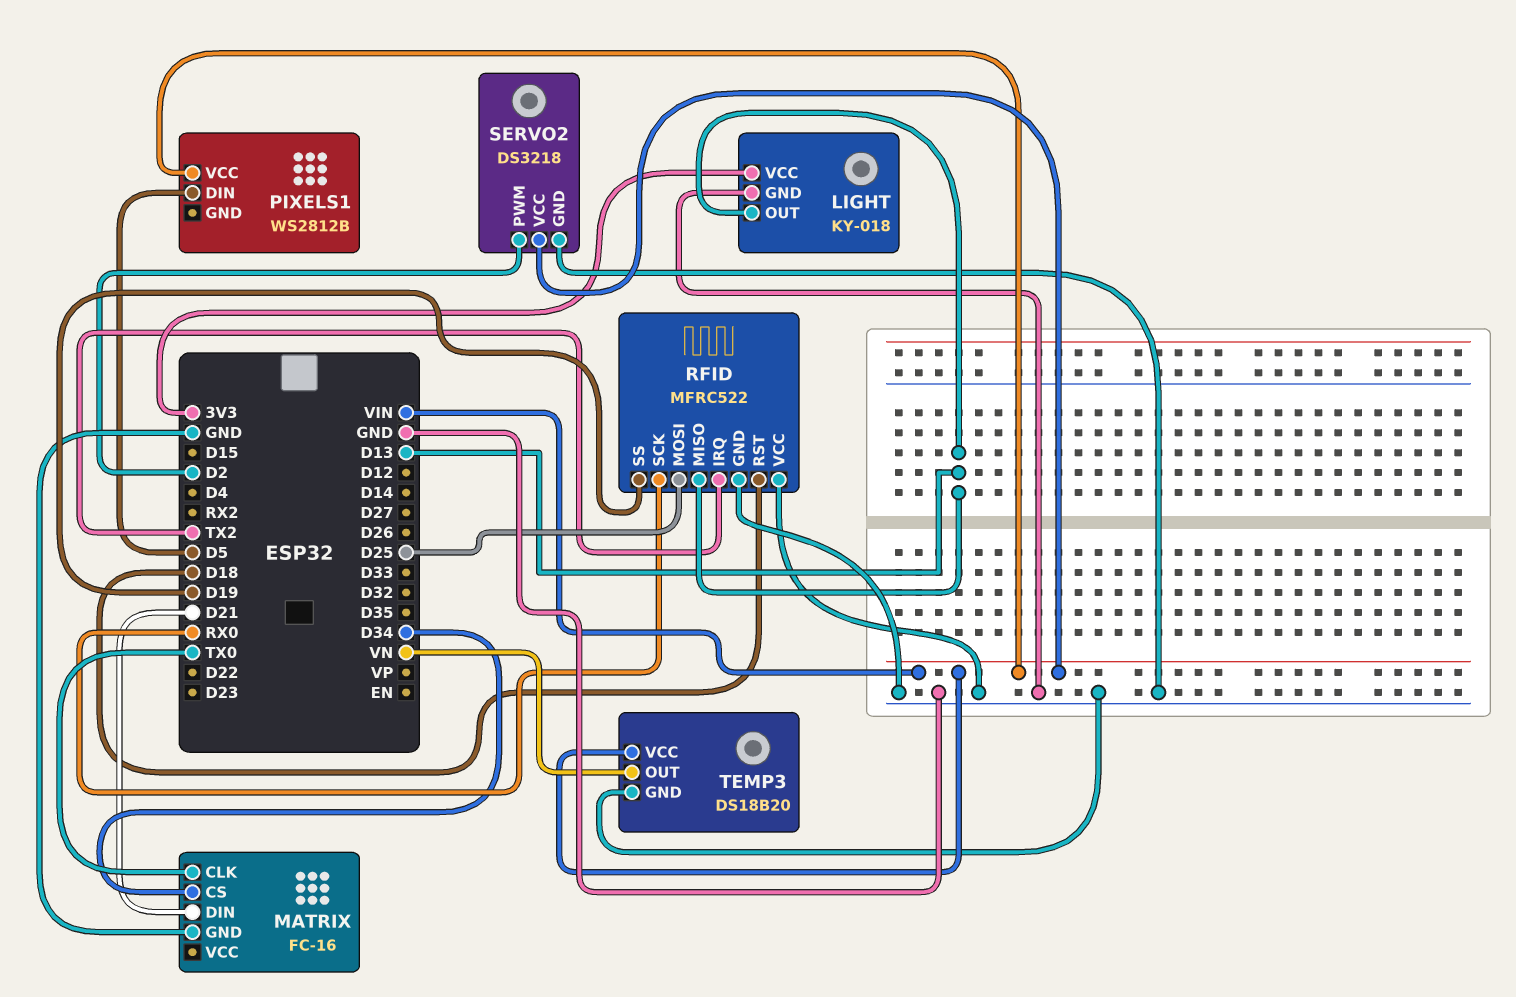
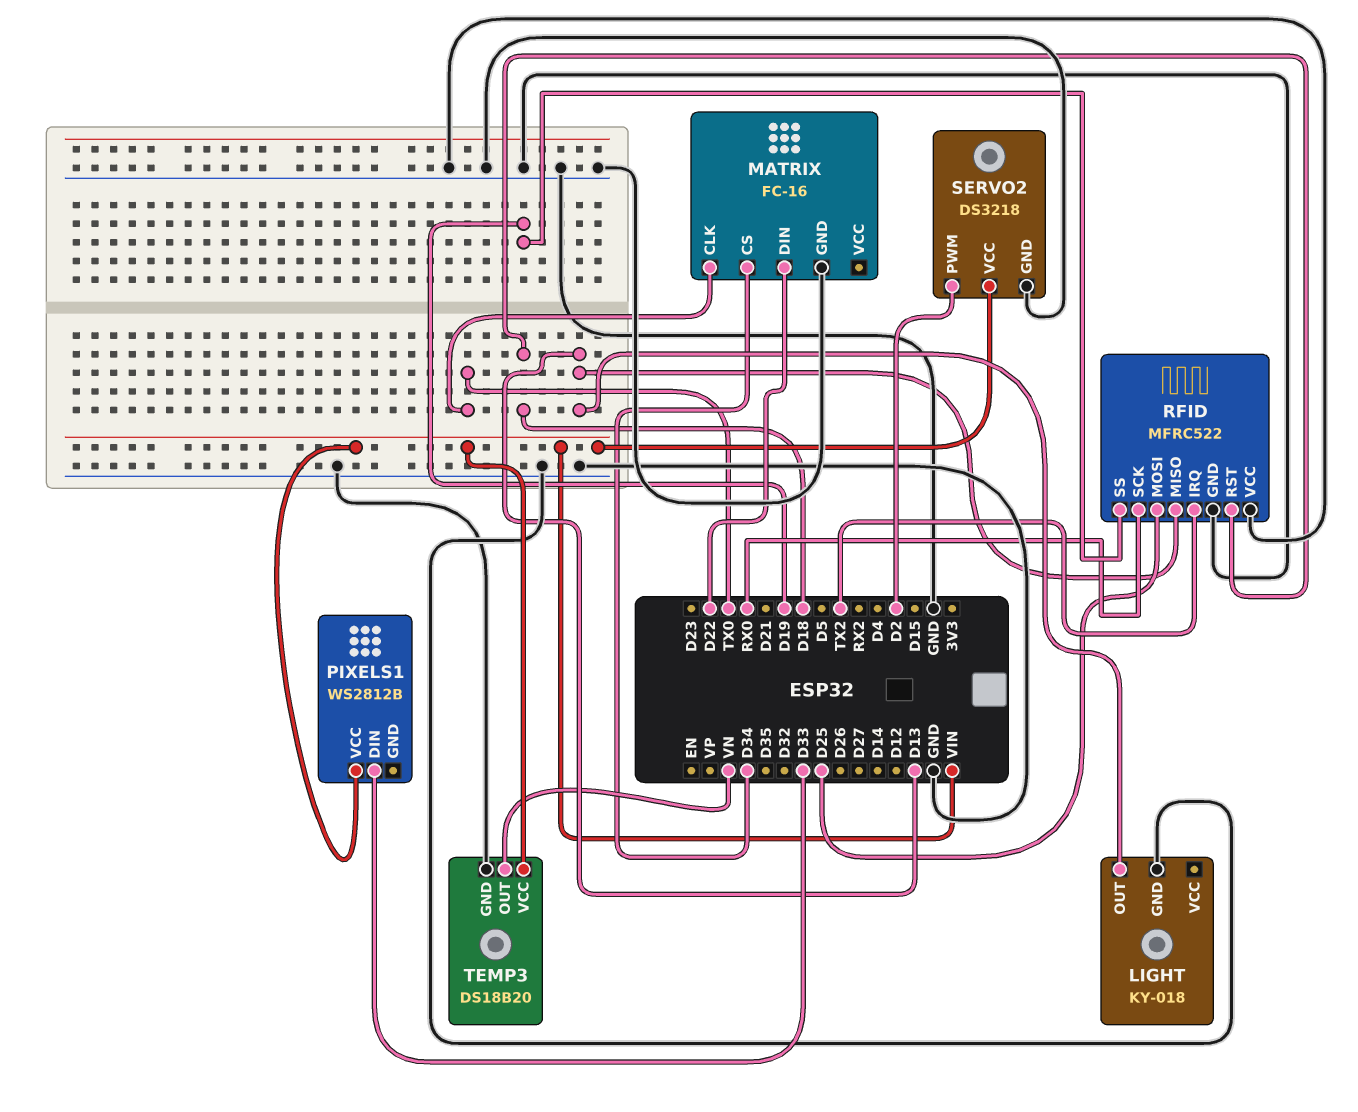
LIGHT pin VCC: 3V3 -> none
MATRIX pin DIN: D21 -> D22
PIXELS1 pin DIN: D5 -> D33

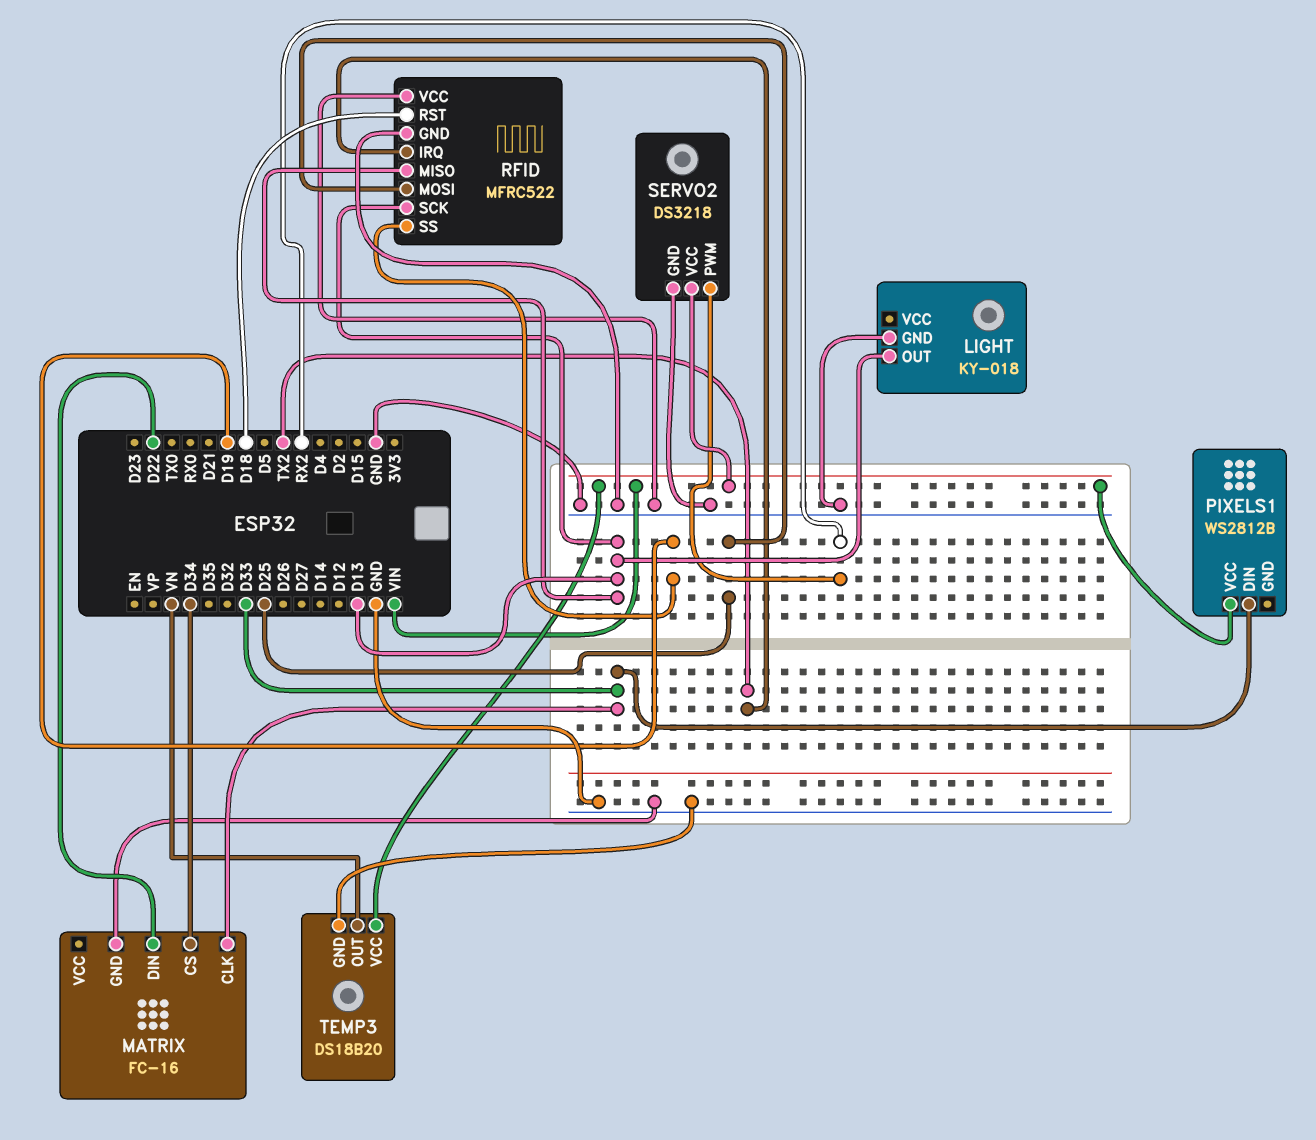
MATRIX pin CLK: TX0 -> D33
RFID pin SCK: RX0 -> D13
SERVO2 pin PWM: D2 -> RX2

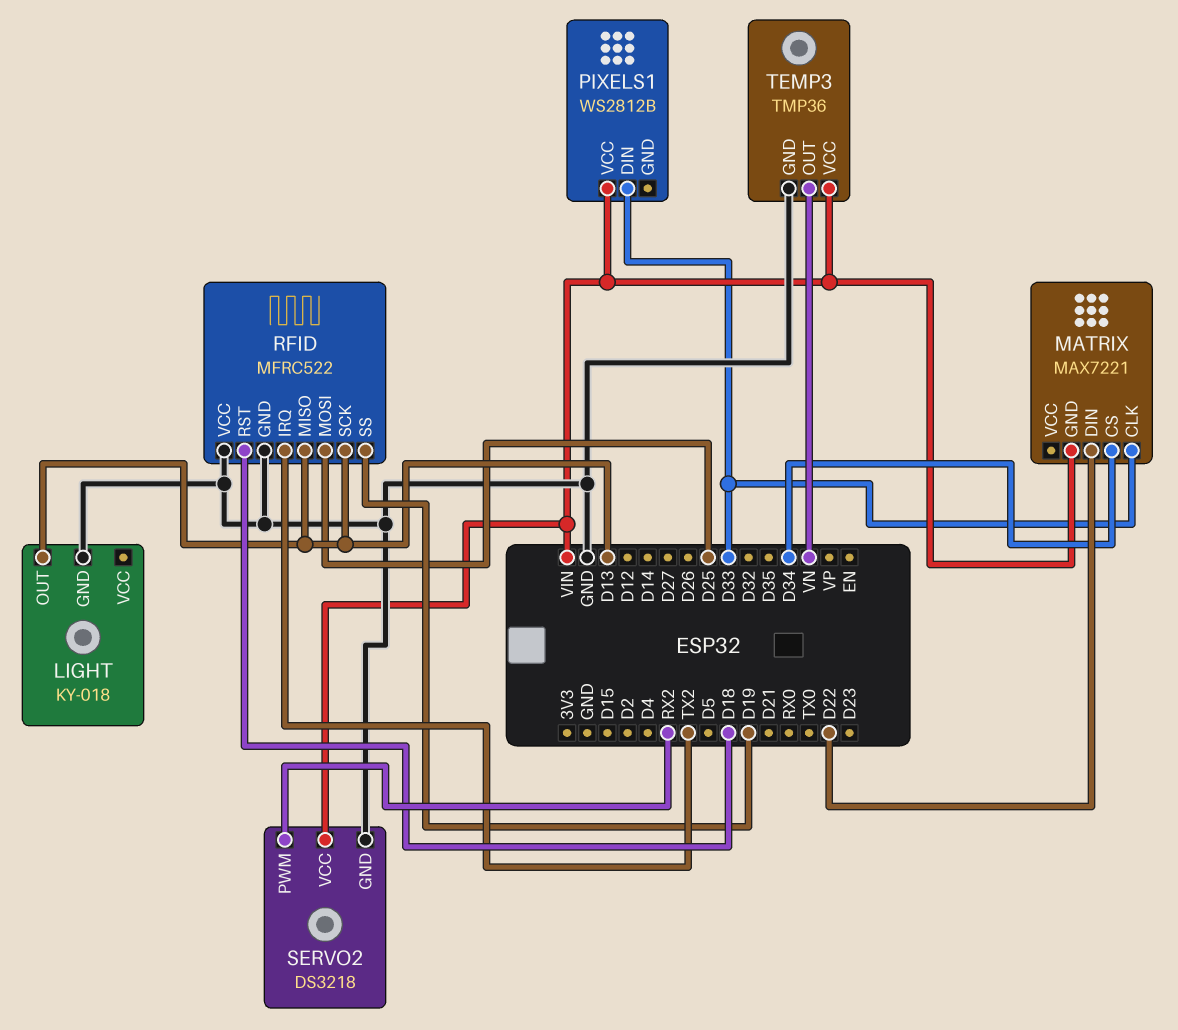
MATRIX: FC-16 -> MAX7221
MATRIX pin GND: GND -> VIN
TEMP3: DS18B20 -> TMP36

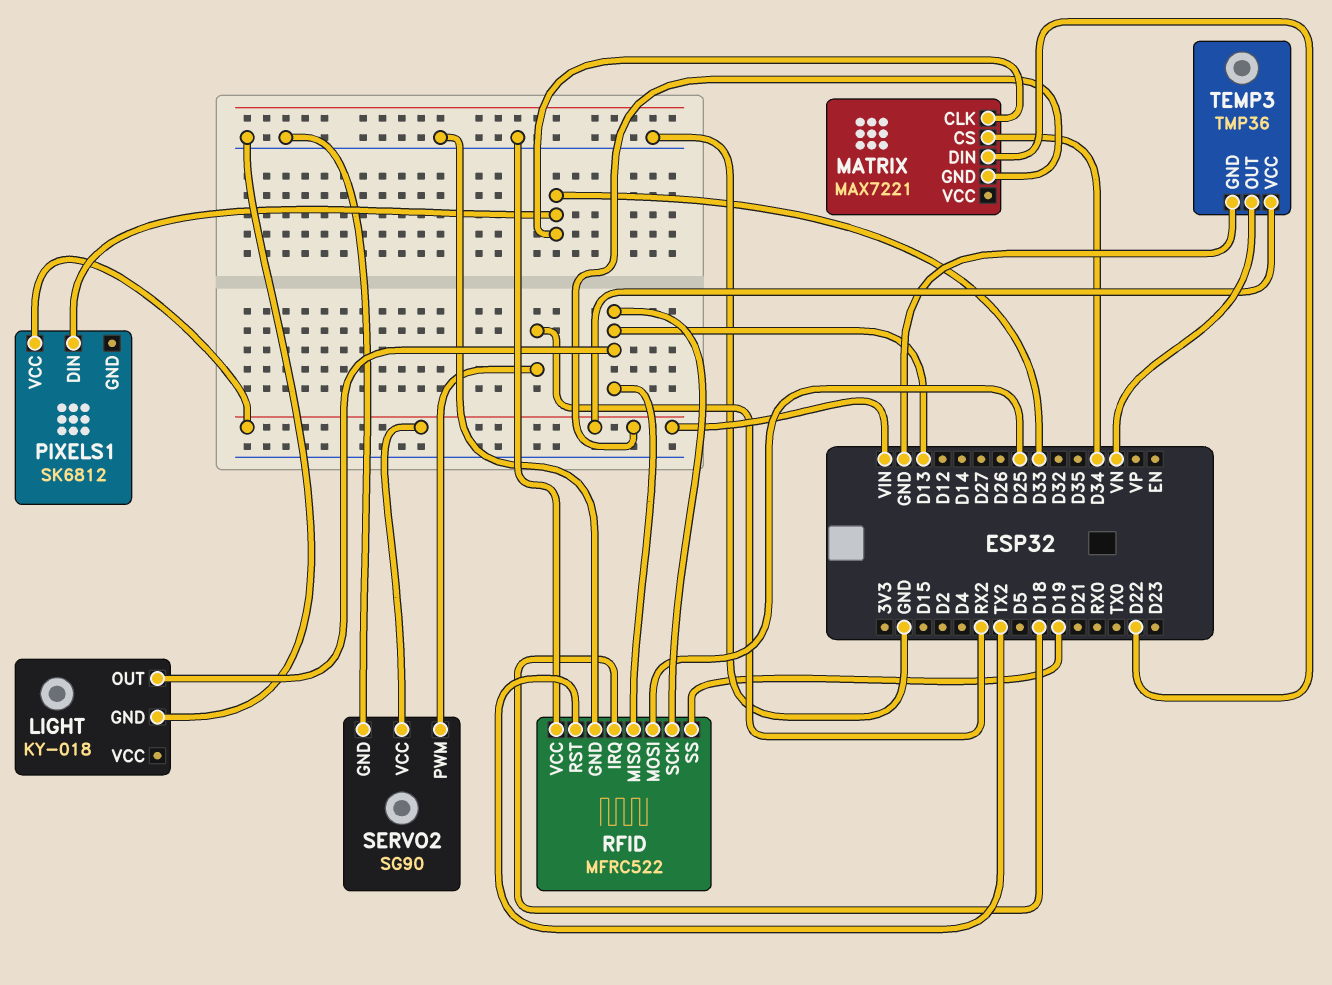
PIXELS1: WS2812B -> SK6812
RFID pin IRQ: TX2 -> D18
RFID pin RST: D18 -> TX2
SERVO2: DS3218 -> SG90

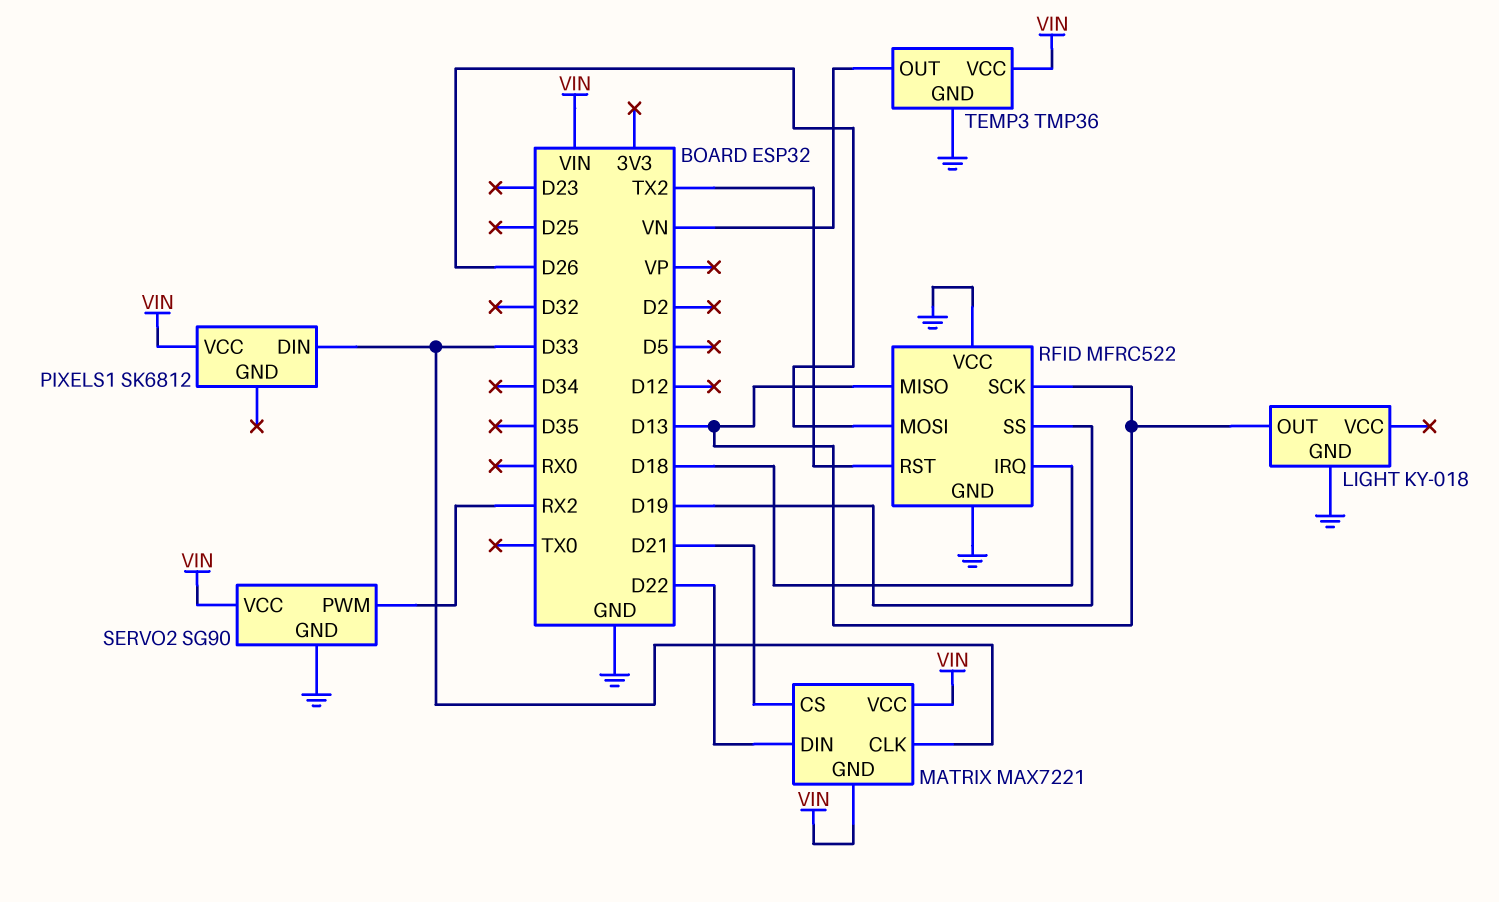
MATRIX pin CS: D34 -> D21
MATRIX pin VCC: none -> VIN
RFID pin MOSI: D25 -> D26

